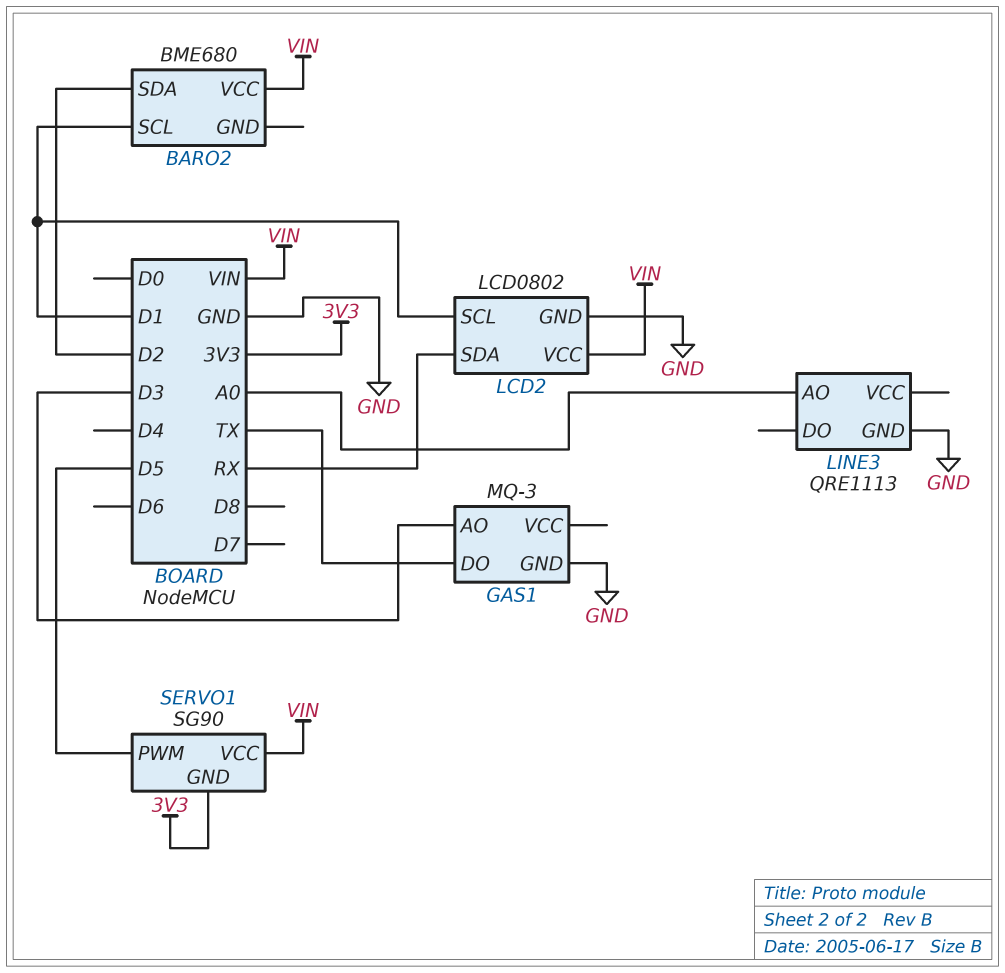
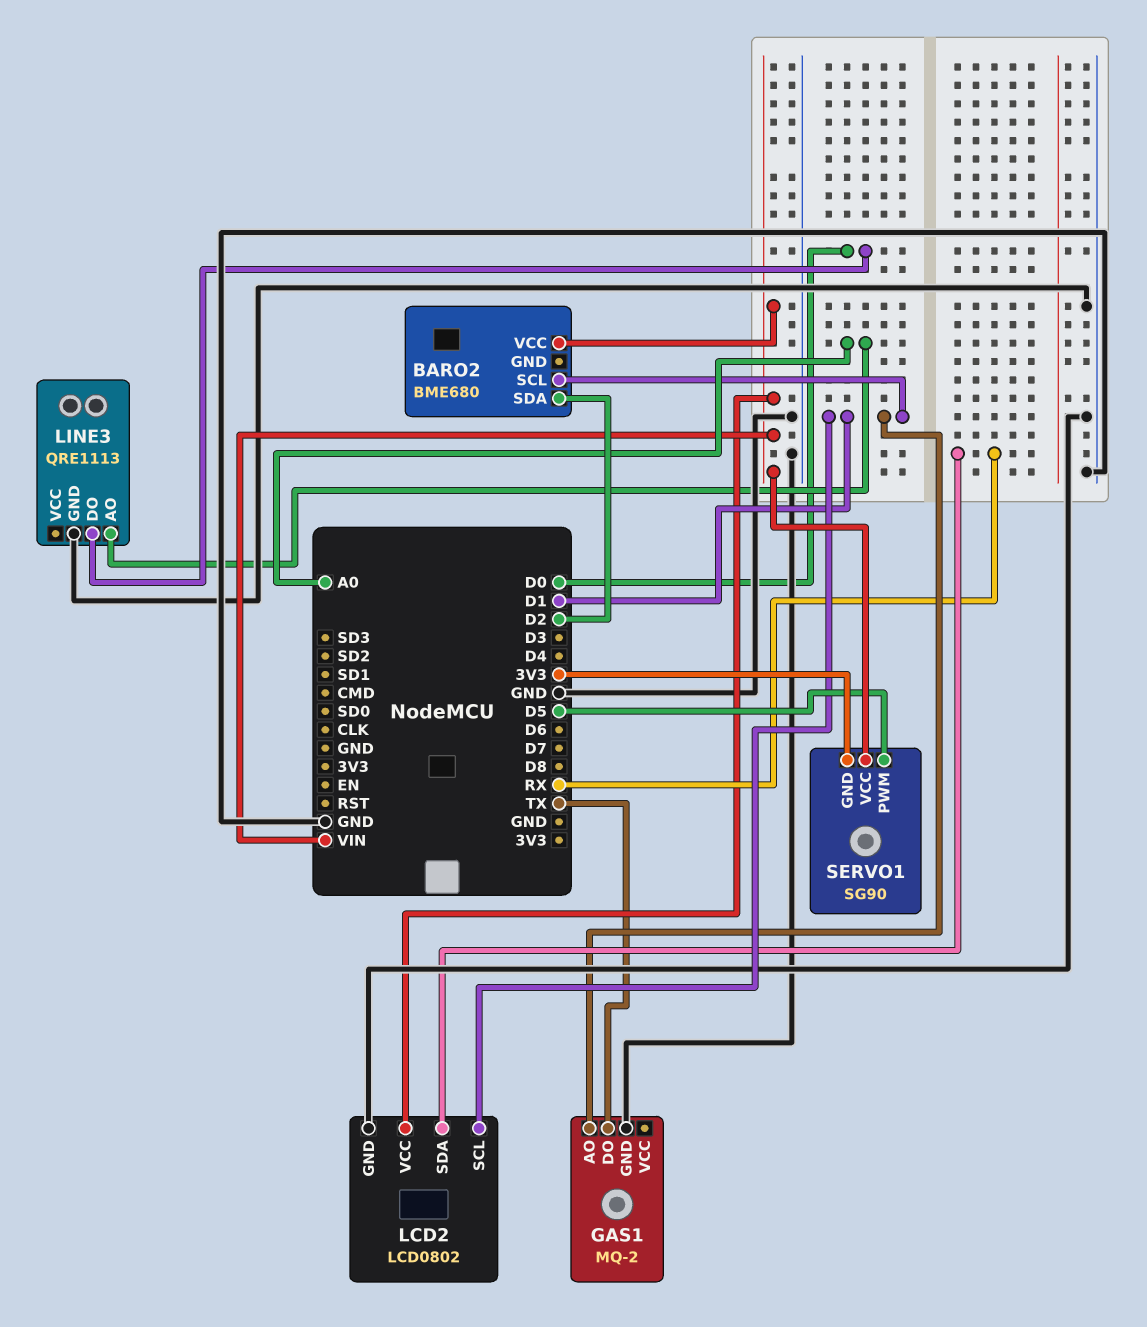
GAS1: MQ-3 -> MQ-2
GAS1 pin AO: D3 -> D1
LINE3 pin DO: none -> D0

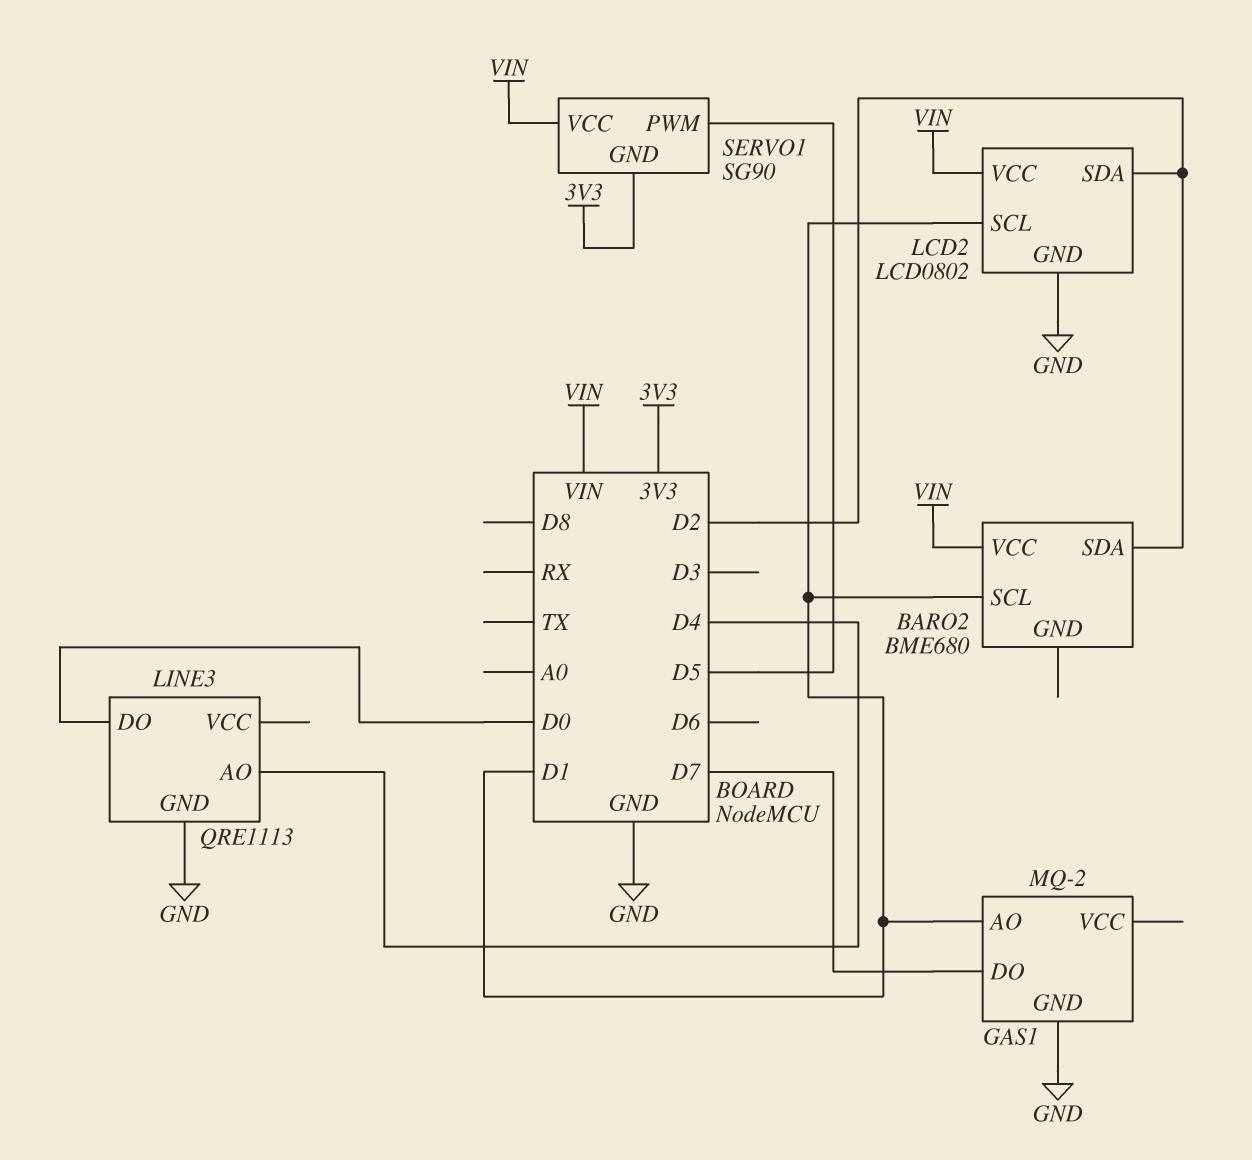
GAS1 pin DO: TX -> D7
LCD2 pin SDA: RX -> D2
LINE3 pin AO: A0 -> D4

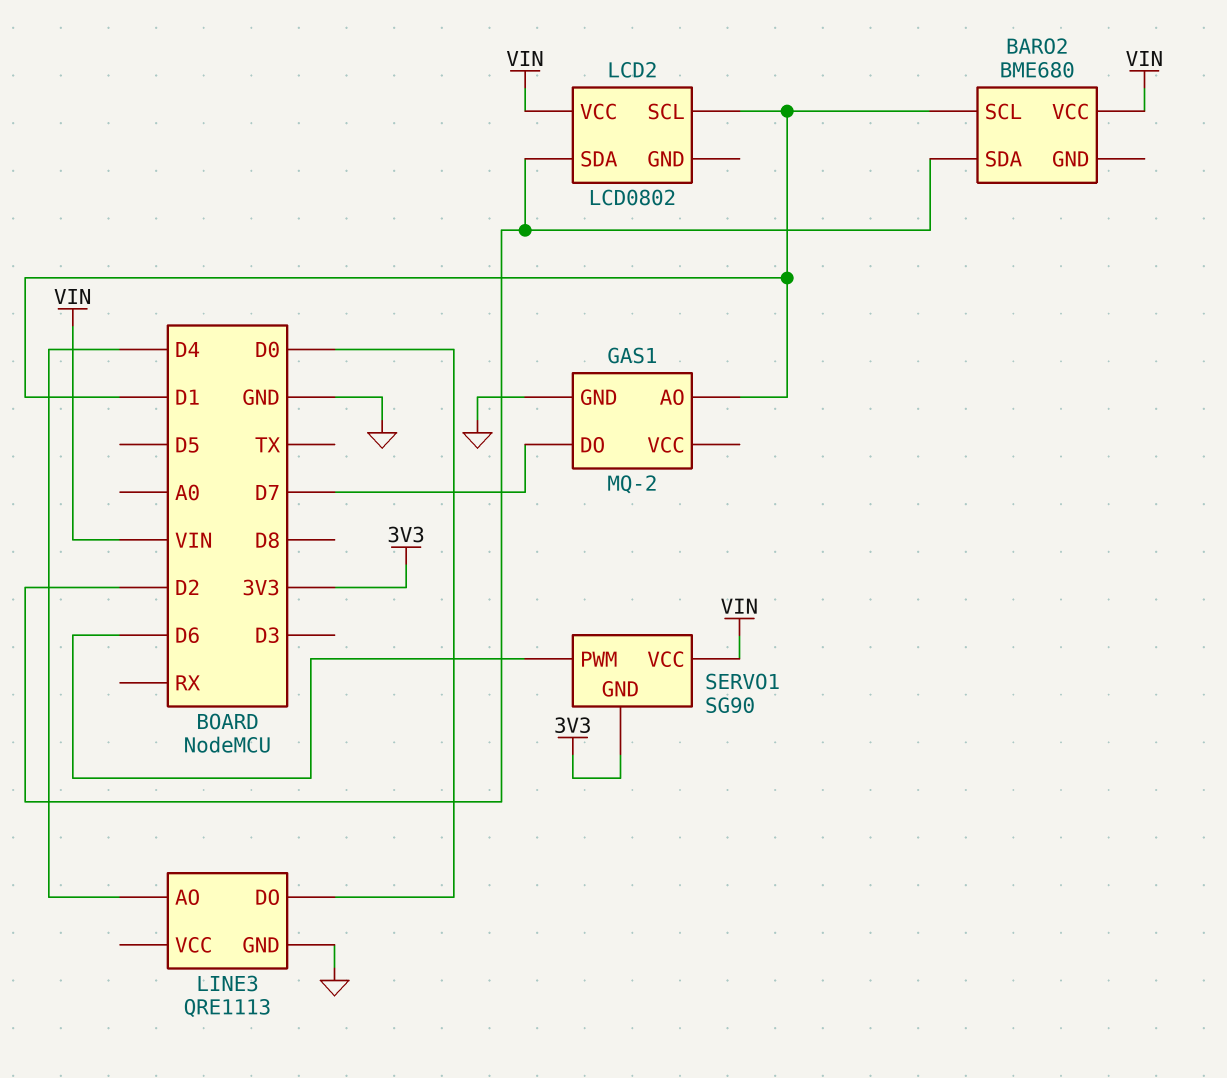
LCD2 pin GND: GND -> none
SERVO1 pin PWM: D5 -> D6

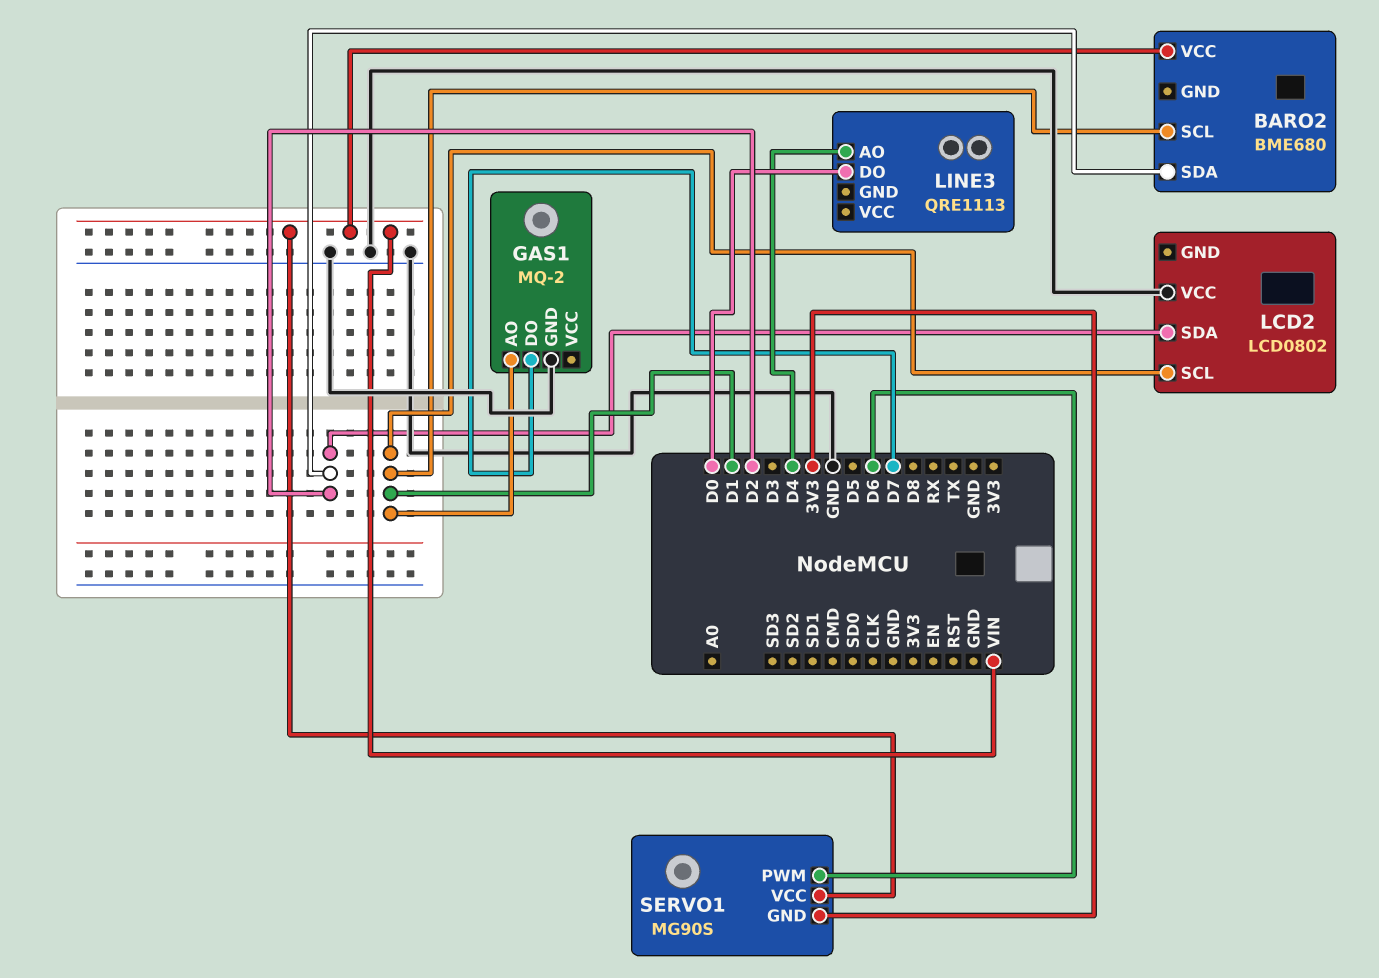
LCD2 pin VCC: VIN -> GND
LINE3 pin GND: GND -> none
SERVO1: SG90 -> MG90S

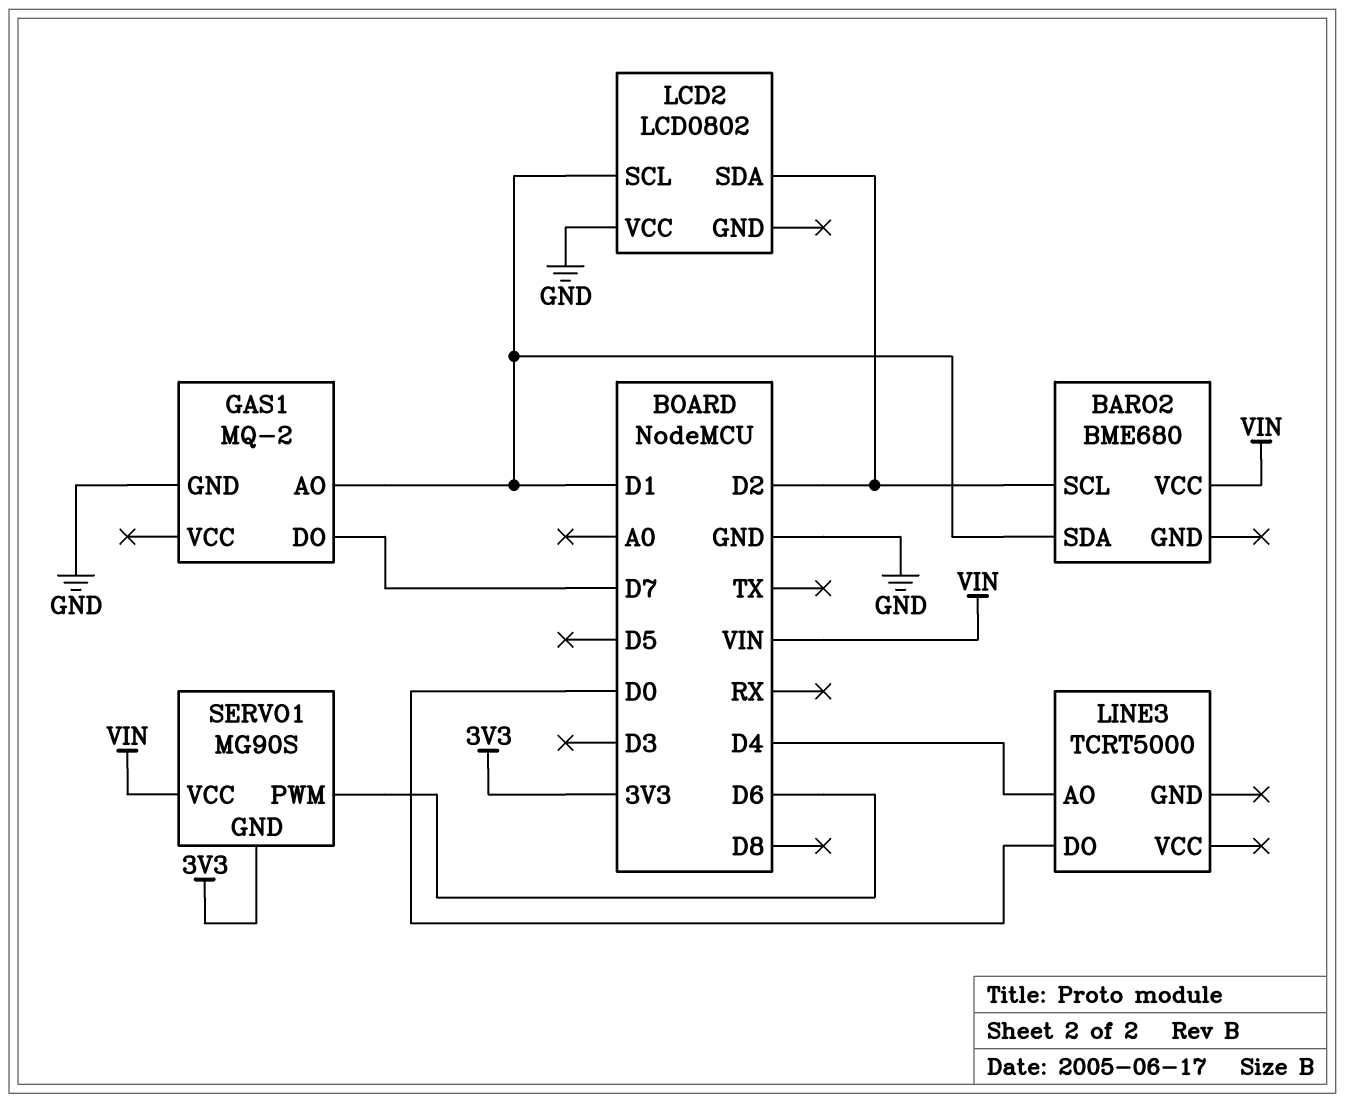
BARO2 pin SCL: D1 -> D2
BARO2 pin SDA: D2 -> D1
LINE3: QRE1113 -> TCRT5000

